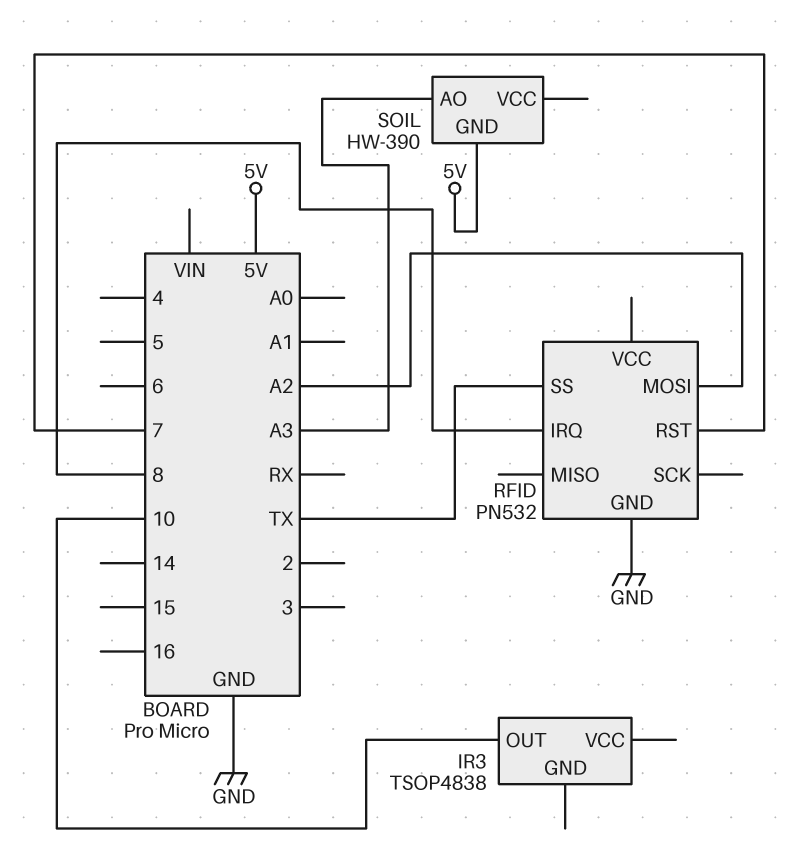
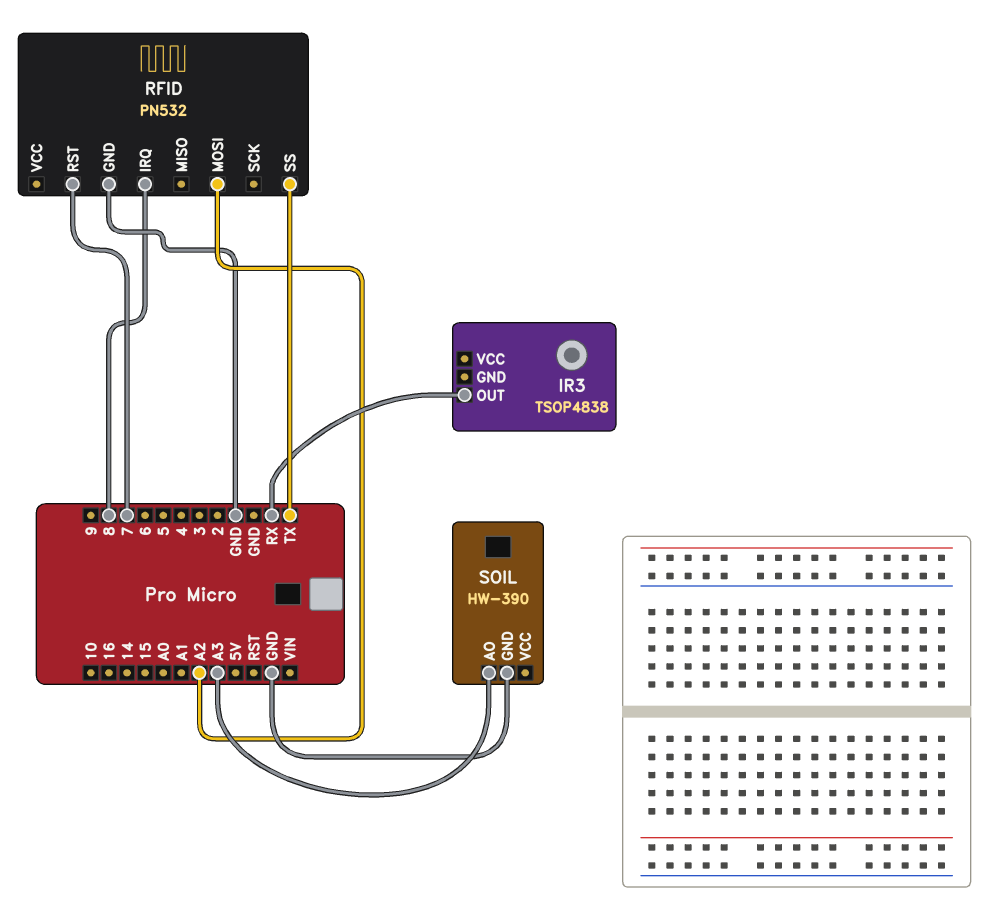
IR3 pin OUT: 10 -> RX
SOIL pin GND: 5V -> GND

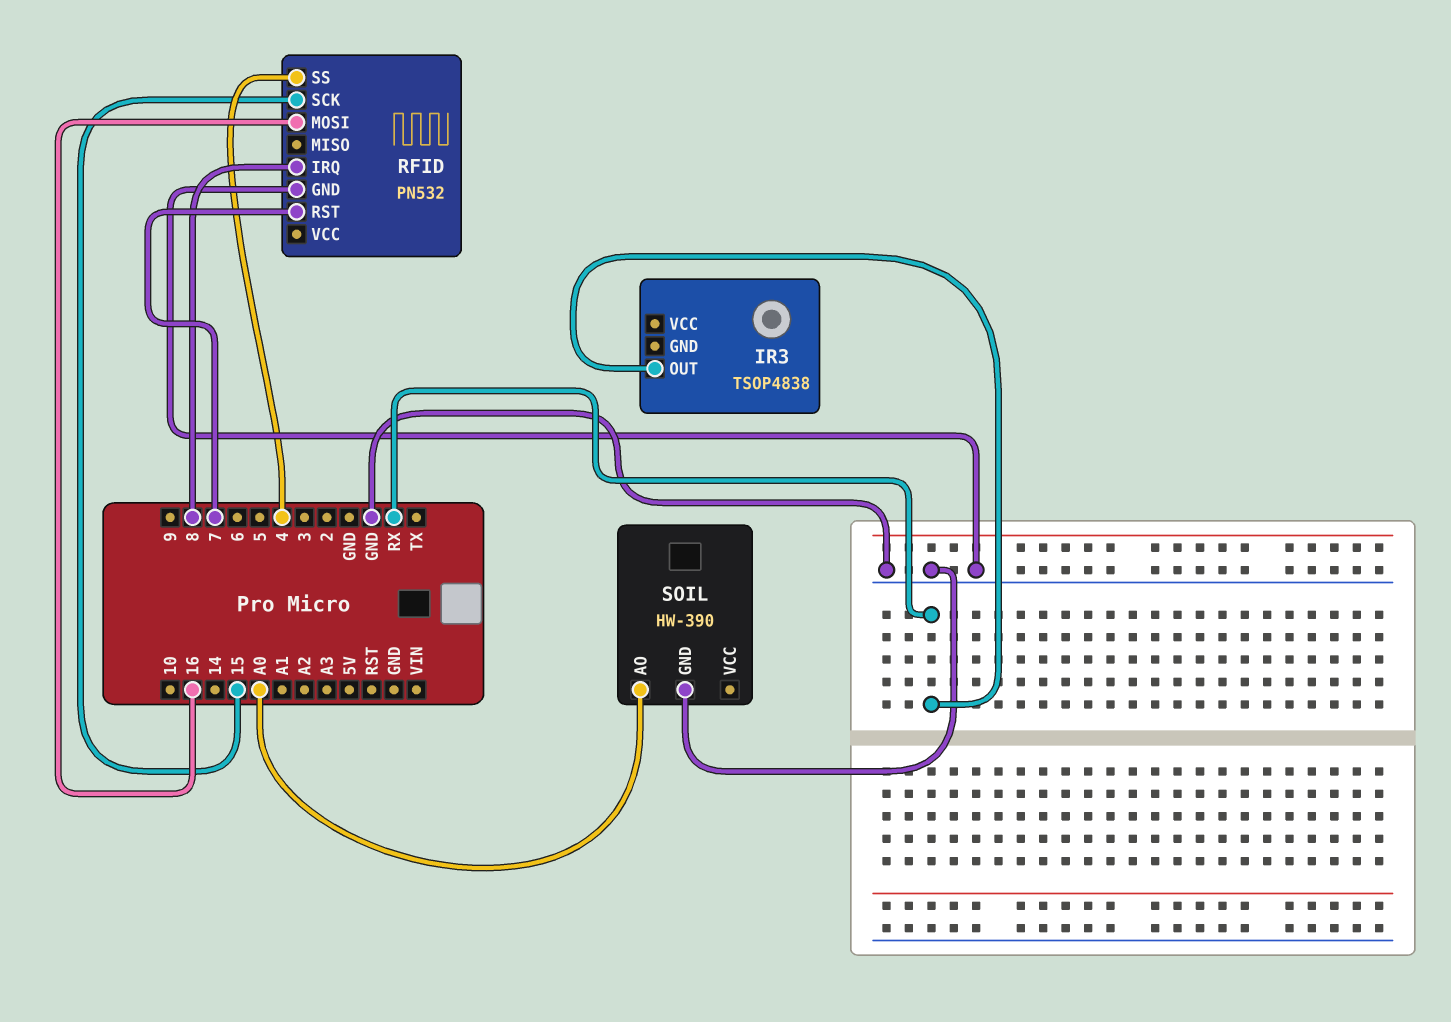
RFID pin MOSI: A2 -> 16
RFID pin SCK: none -> 15
RFID pin SS: TX -> 4
SOIL pin AO: A3 -> A0

